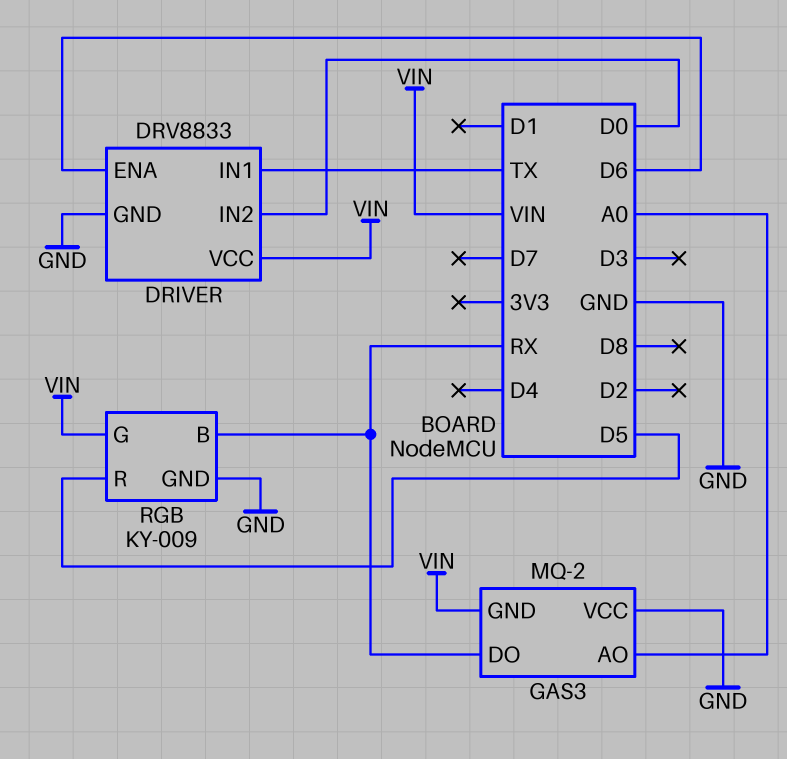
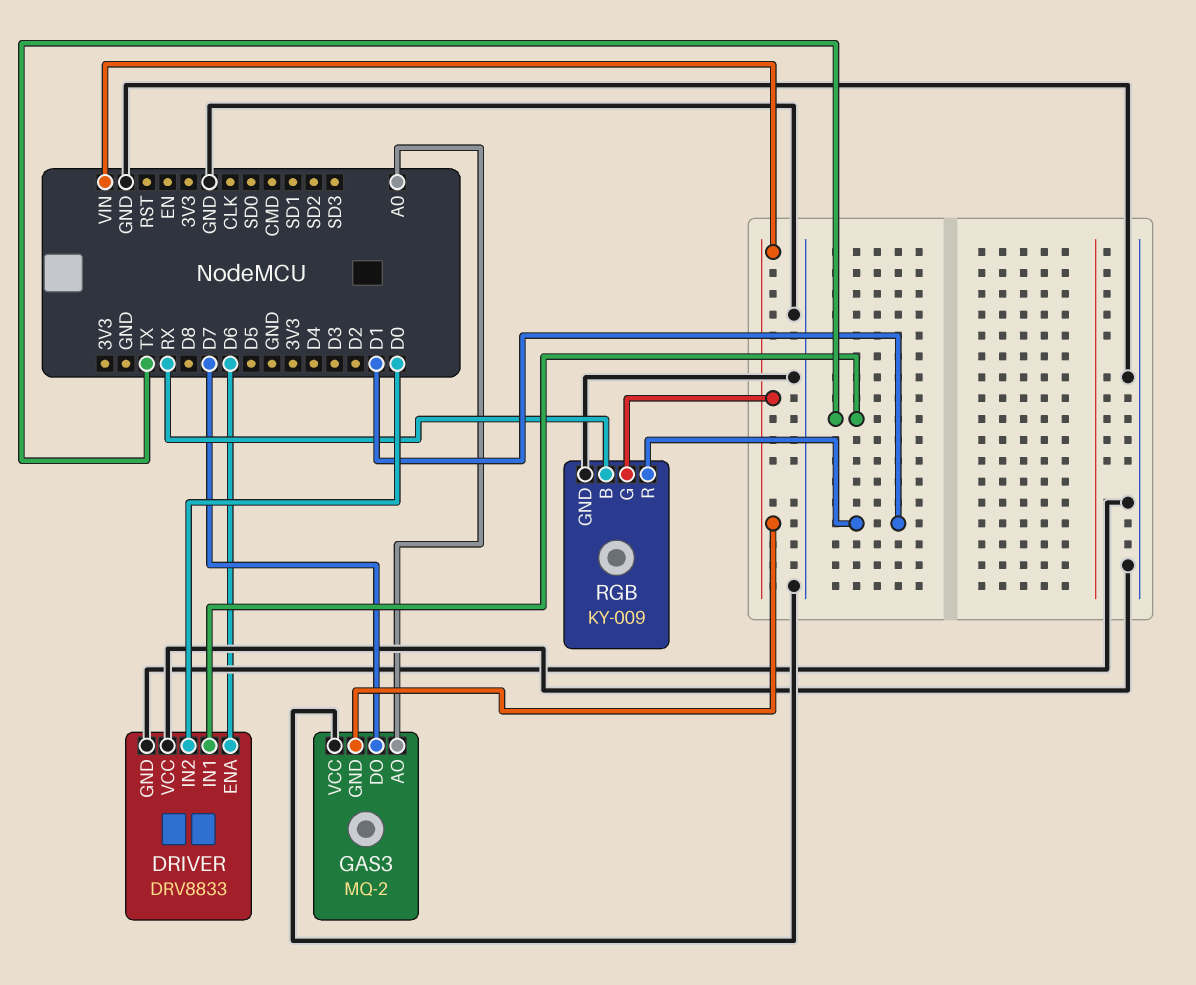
DRIVER pin VCC: VIN -> GND
GAS3 pin DO: RX -> D7
RGB pin R: D5 -> D1

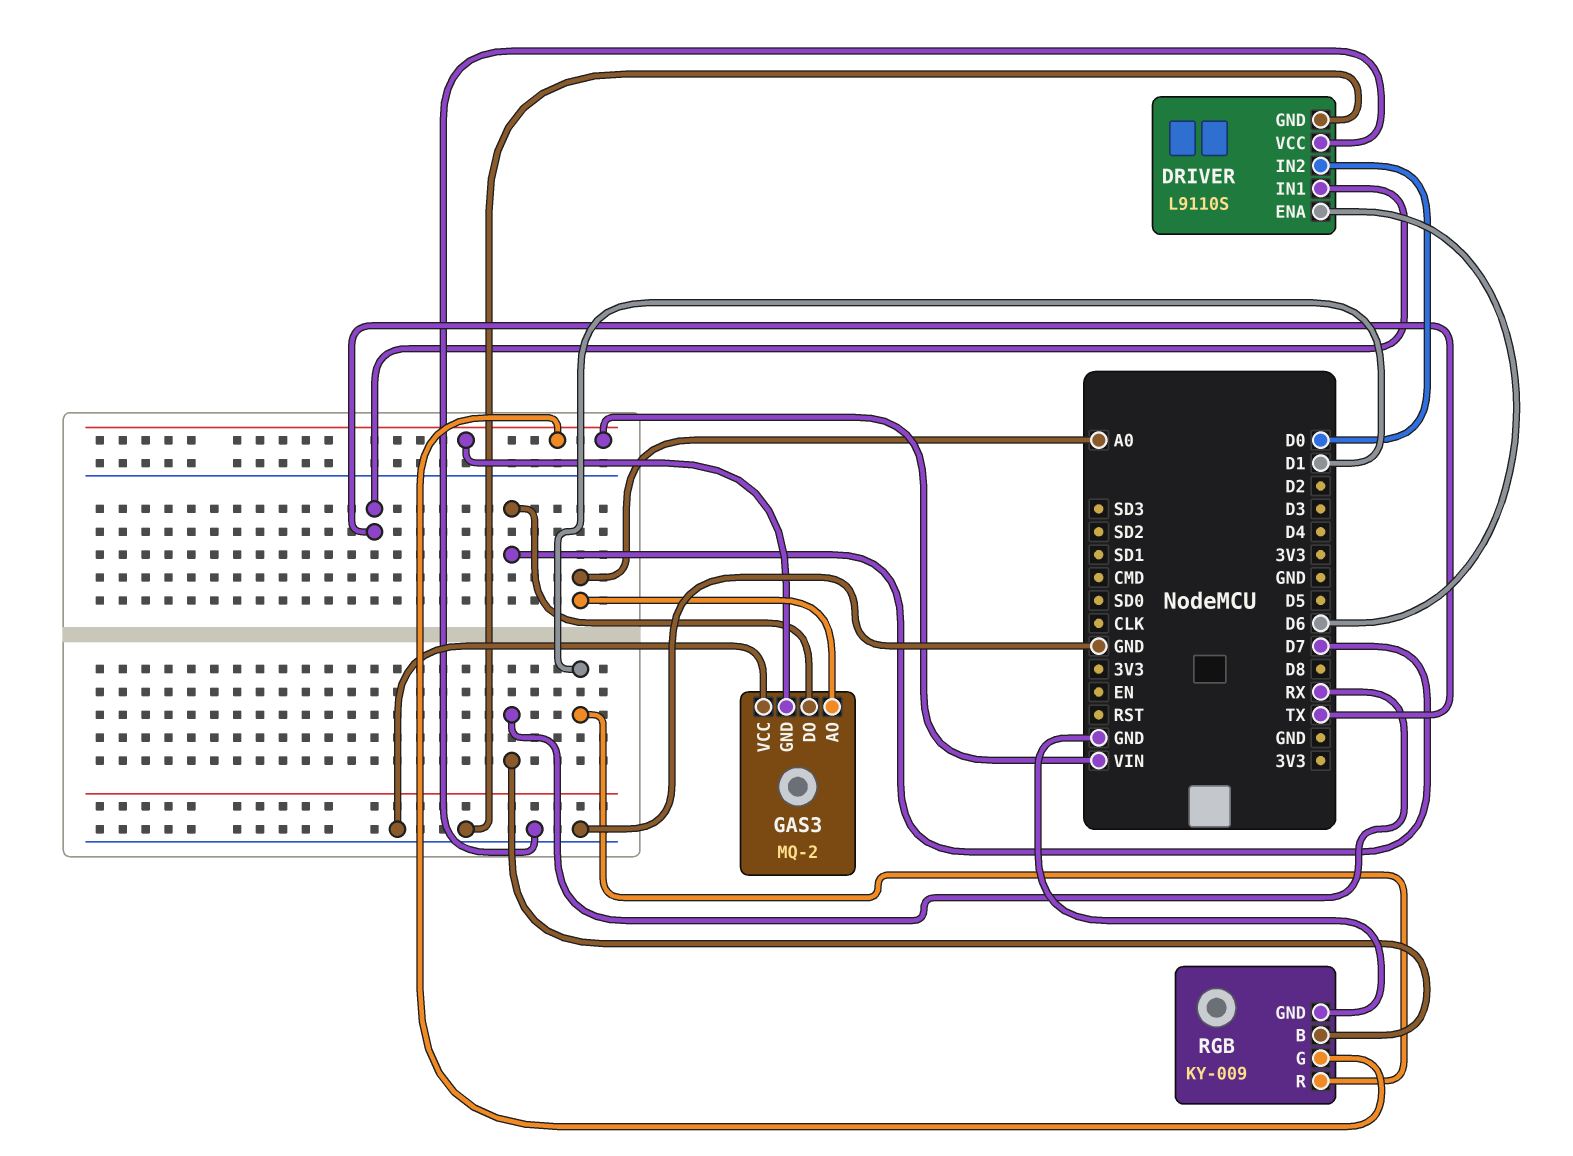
DRIVER: DRV8833 -> L9110S

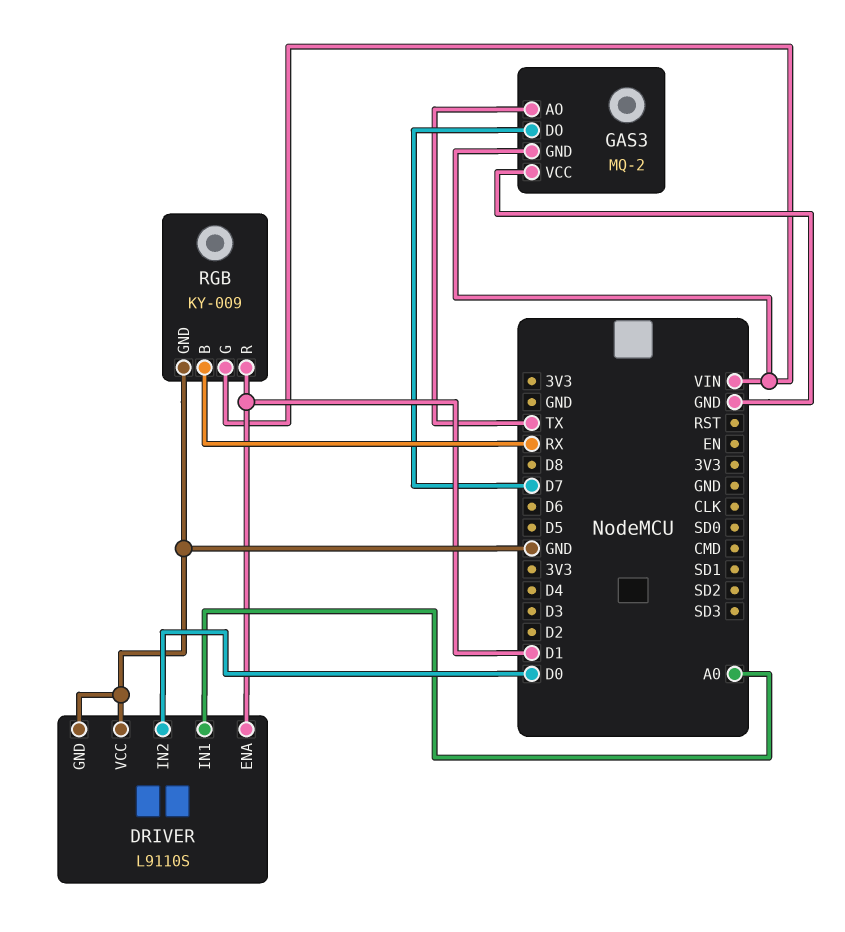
DRIVER pin ENA: D6 -> D1
DRIVER pin IN1: TX -> A0
GAS3 pin AO: A0 -> TX

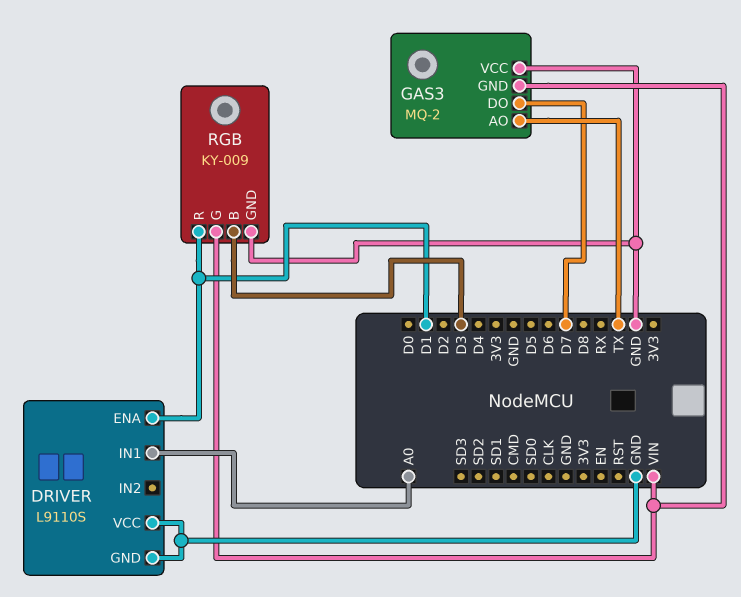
DRIVER pin IN2: D0 -> none
RGB pin B: RX -> D3

